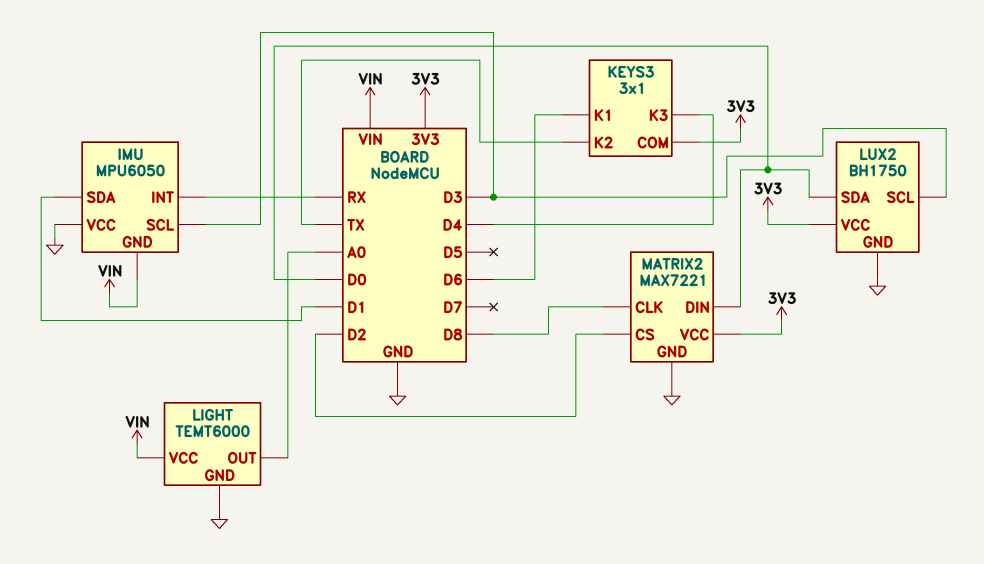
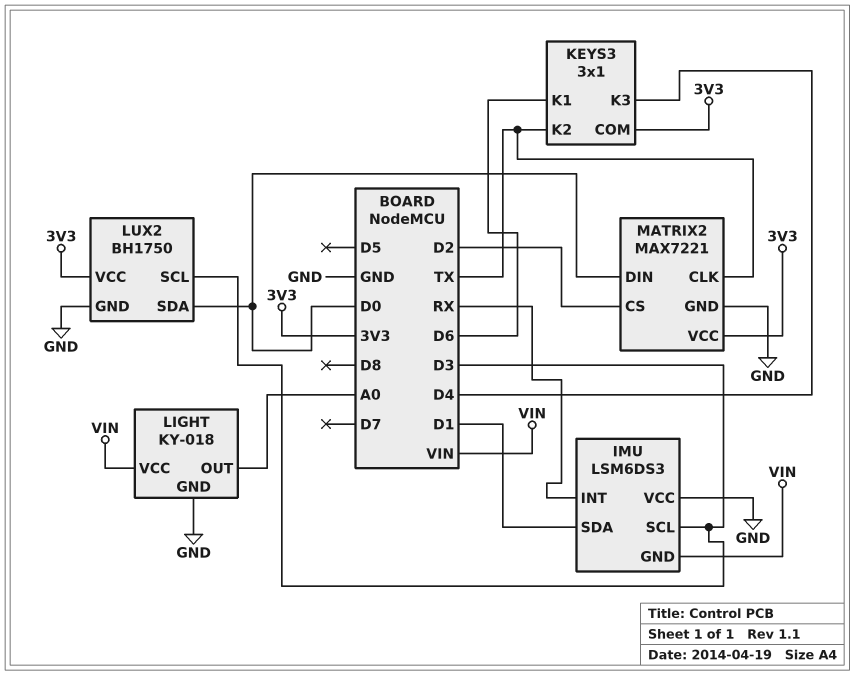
IMU: MPU6050 -> LSM6DS3
LIGHT: TEMT6000 -> KY-018
MATRIX2 pin CLK: D8 -> TX

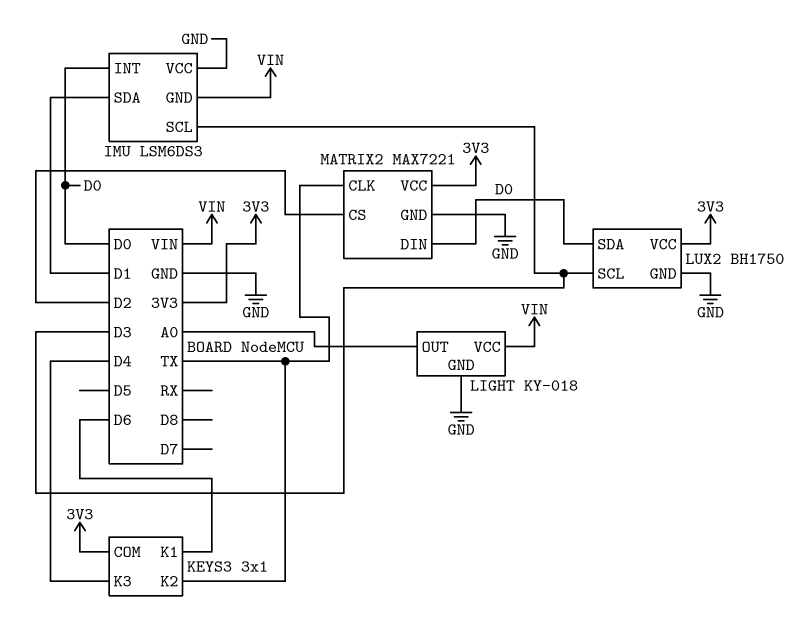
IMU pin INT: RX -> D0

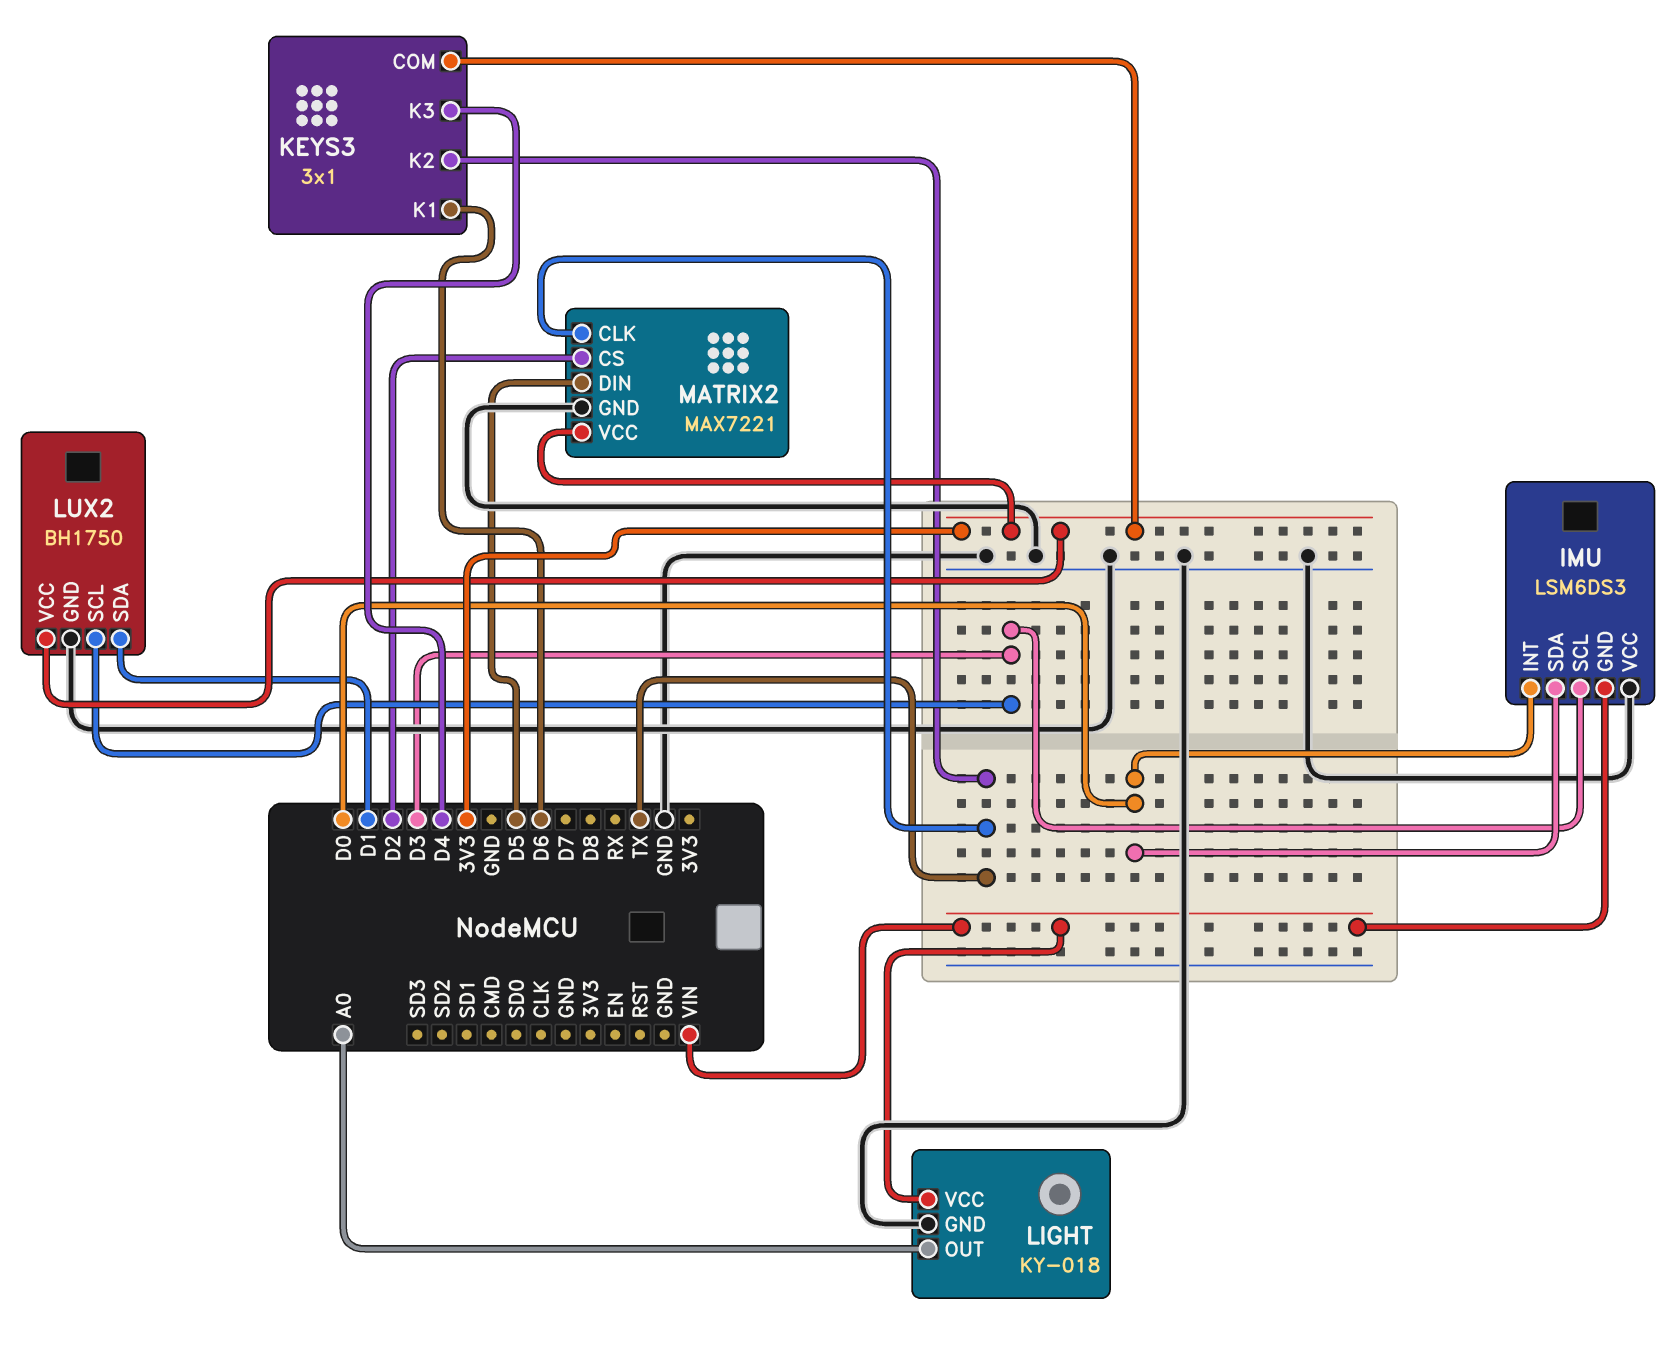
IMU pin SDA: D1 -> D0
LUX2 pin SDA: D0 -> D1
MATRIX2 pin DIN: D0 -> D5

